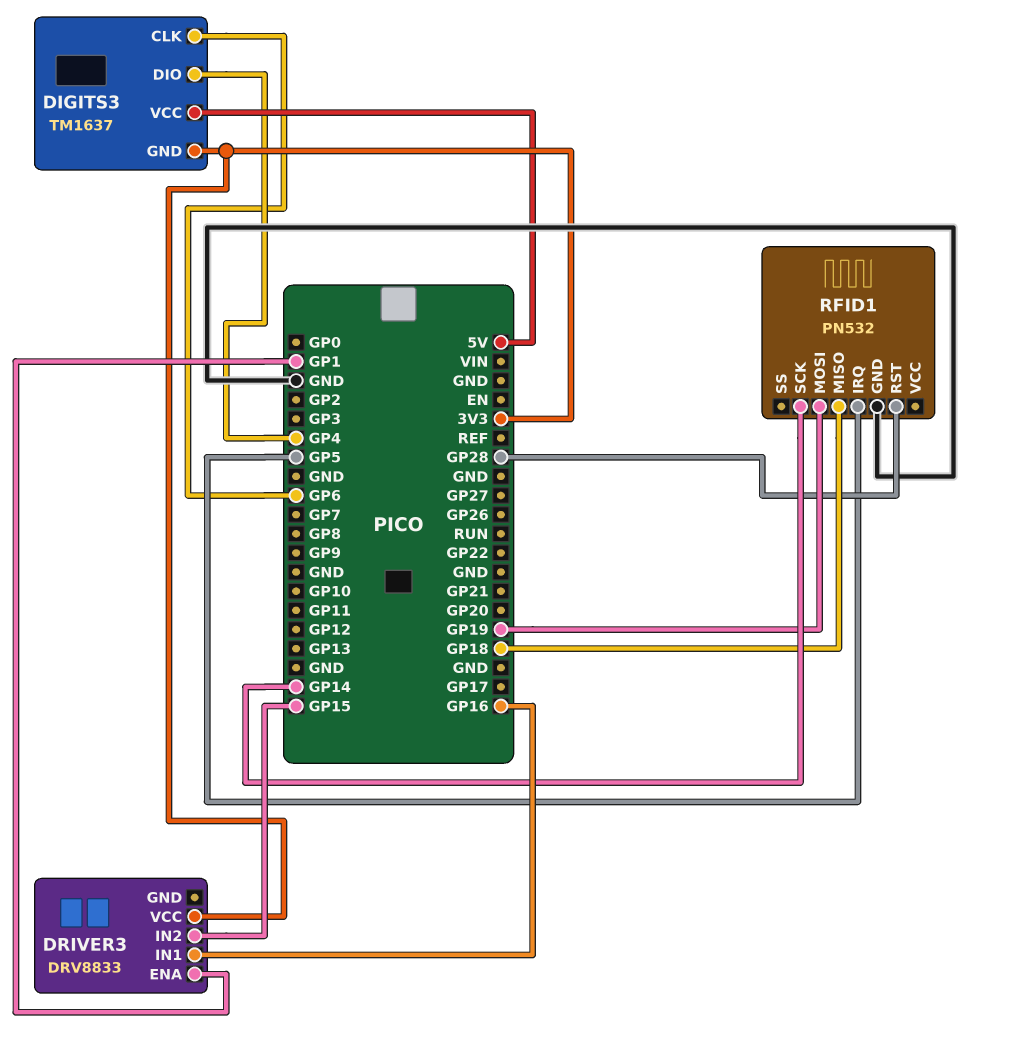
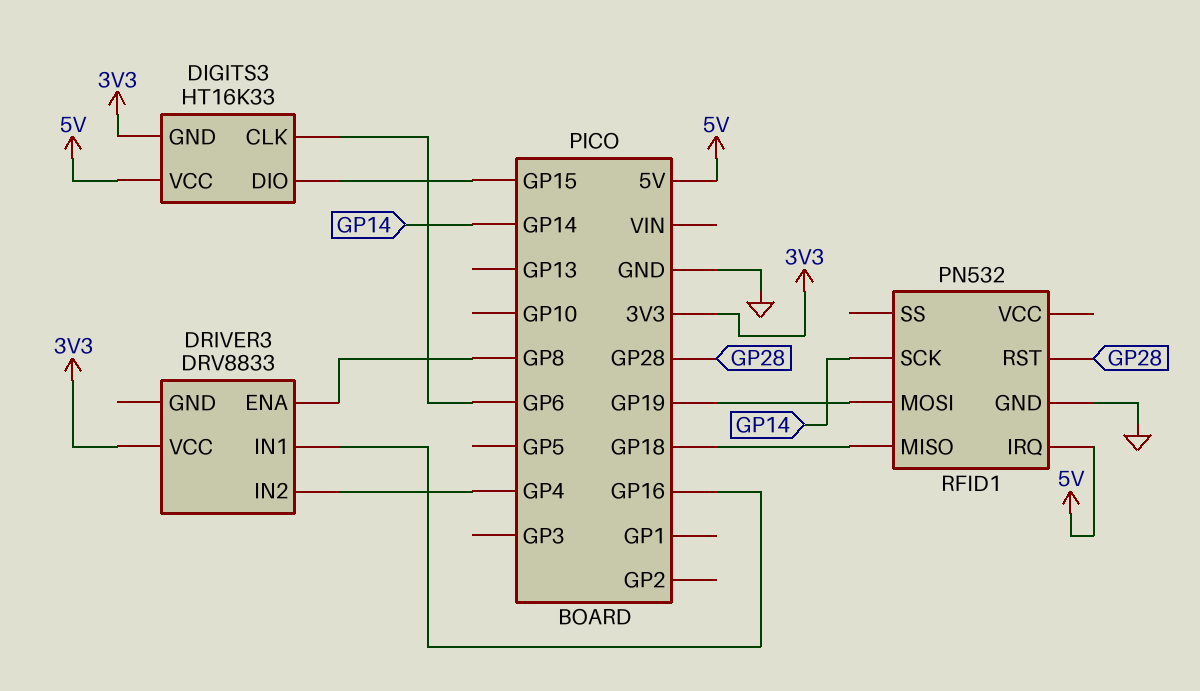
DIGITS3: TM1637 -> HT16K33
DIGITS3 pin DIO: GP4 -> GP15
DRIVER3 pin ENA: GP1 -> GP8
DRIVER3 pin IN2: GP15 -> GP4
RFID1 pin IRQ: GP5 -> 5V

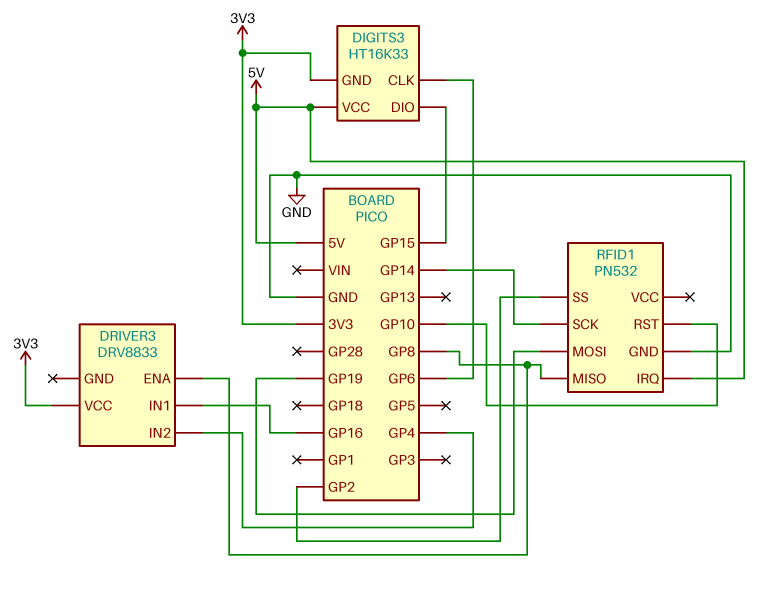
RFID1 pin MISO: GP18 -> GP8
RFID1 pin RST: GP28 -> GP10
RFID1 pin SS: none -> GP2

